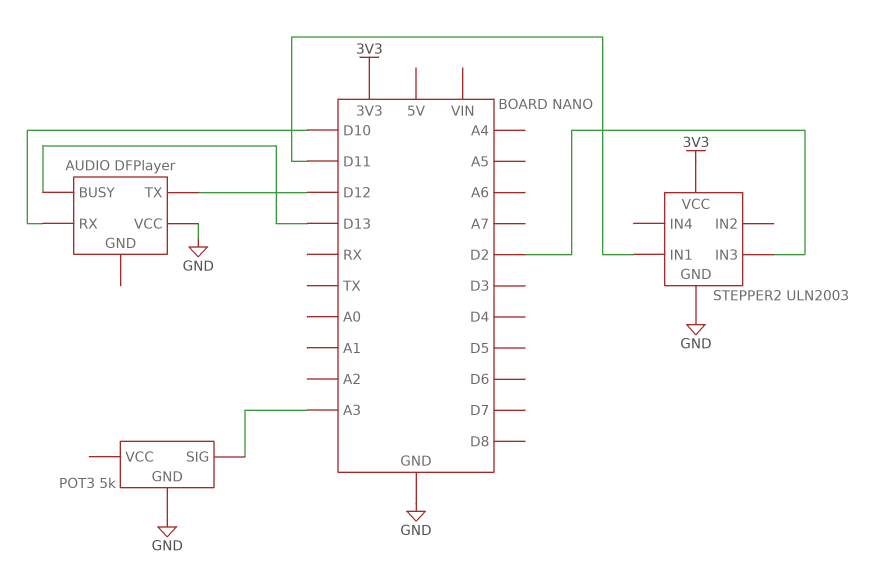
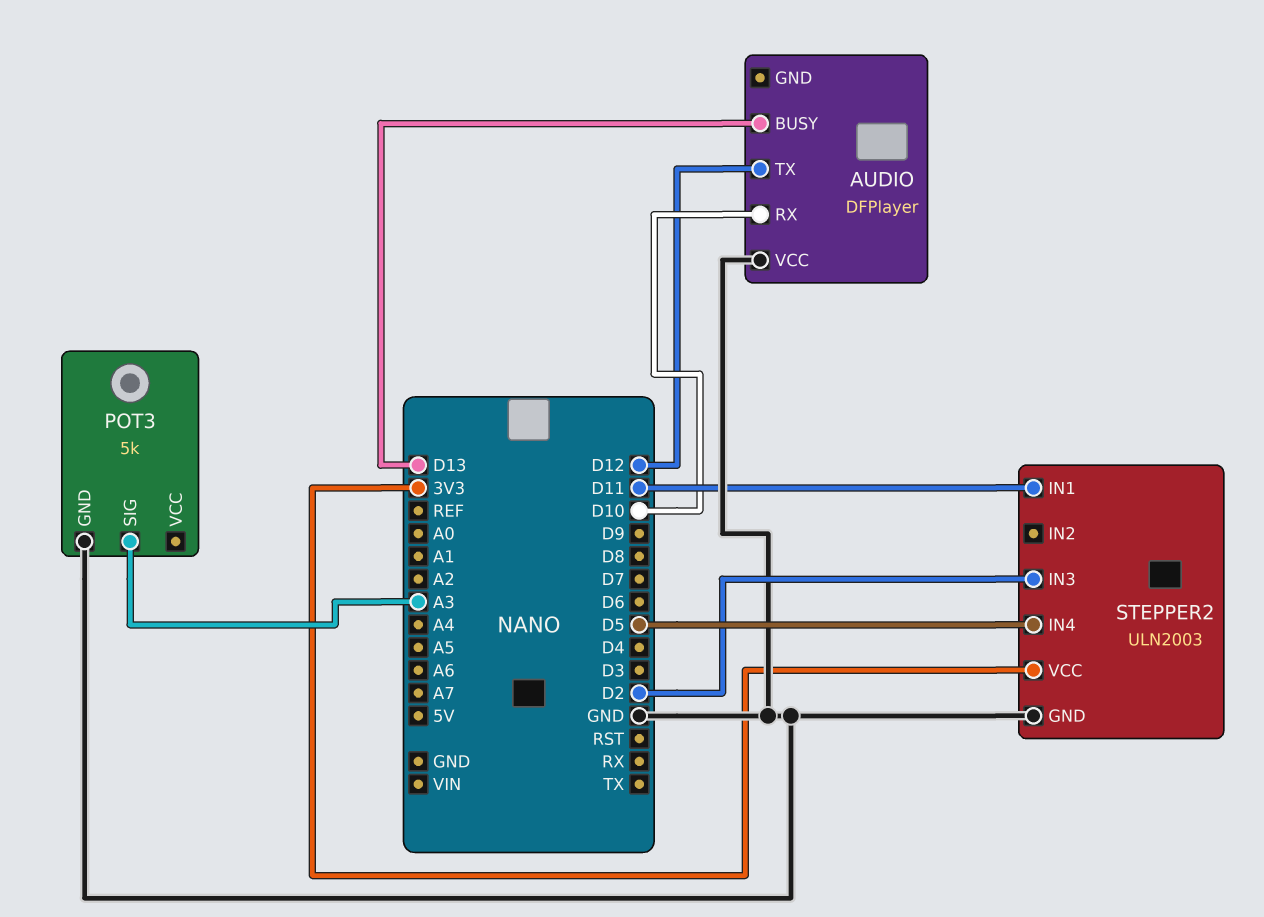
STEPPER2 pin IN4: none -> D5

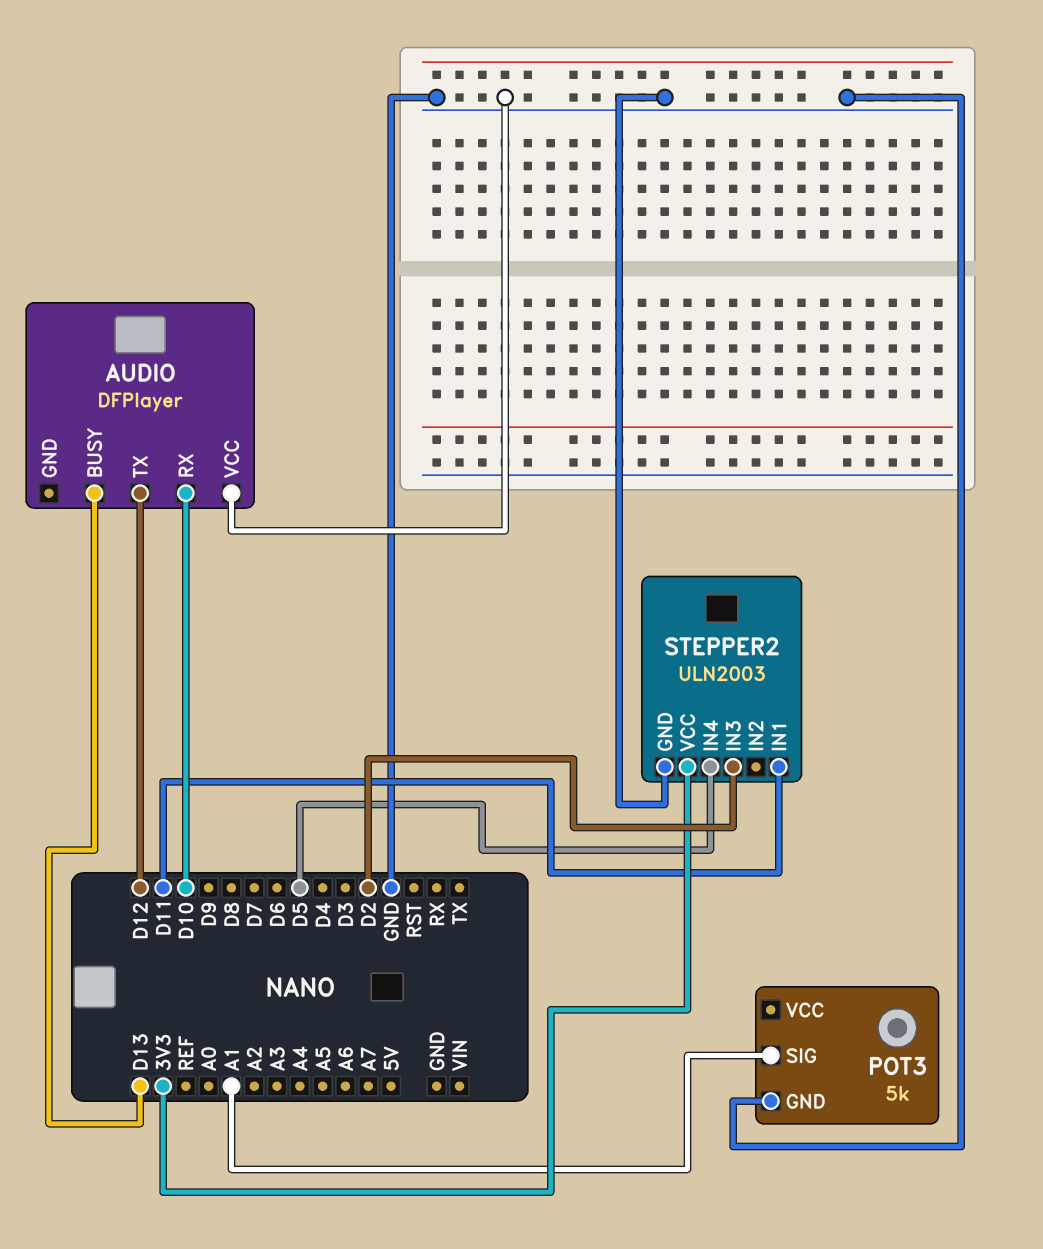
POT3 pin SIG: A3 -> A1

